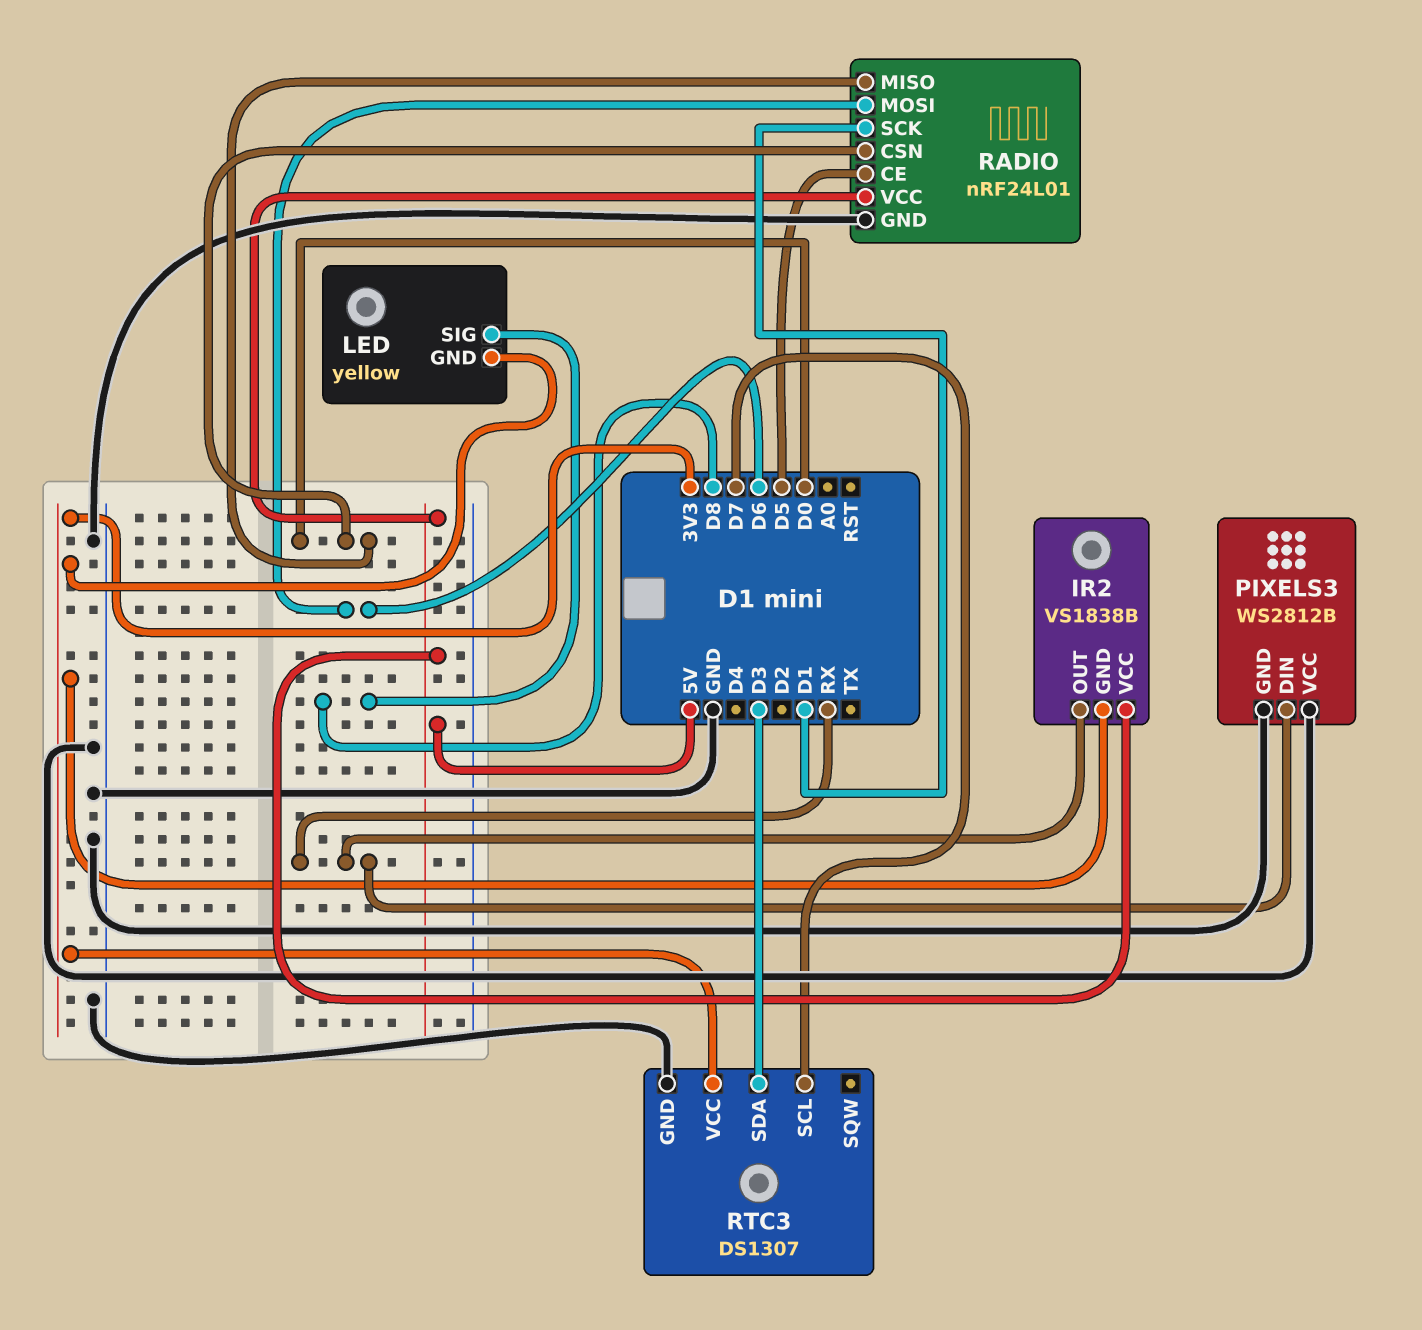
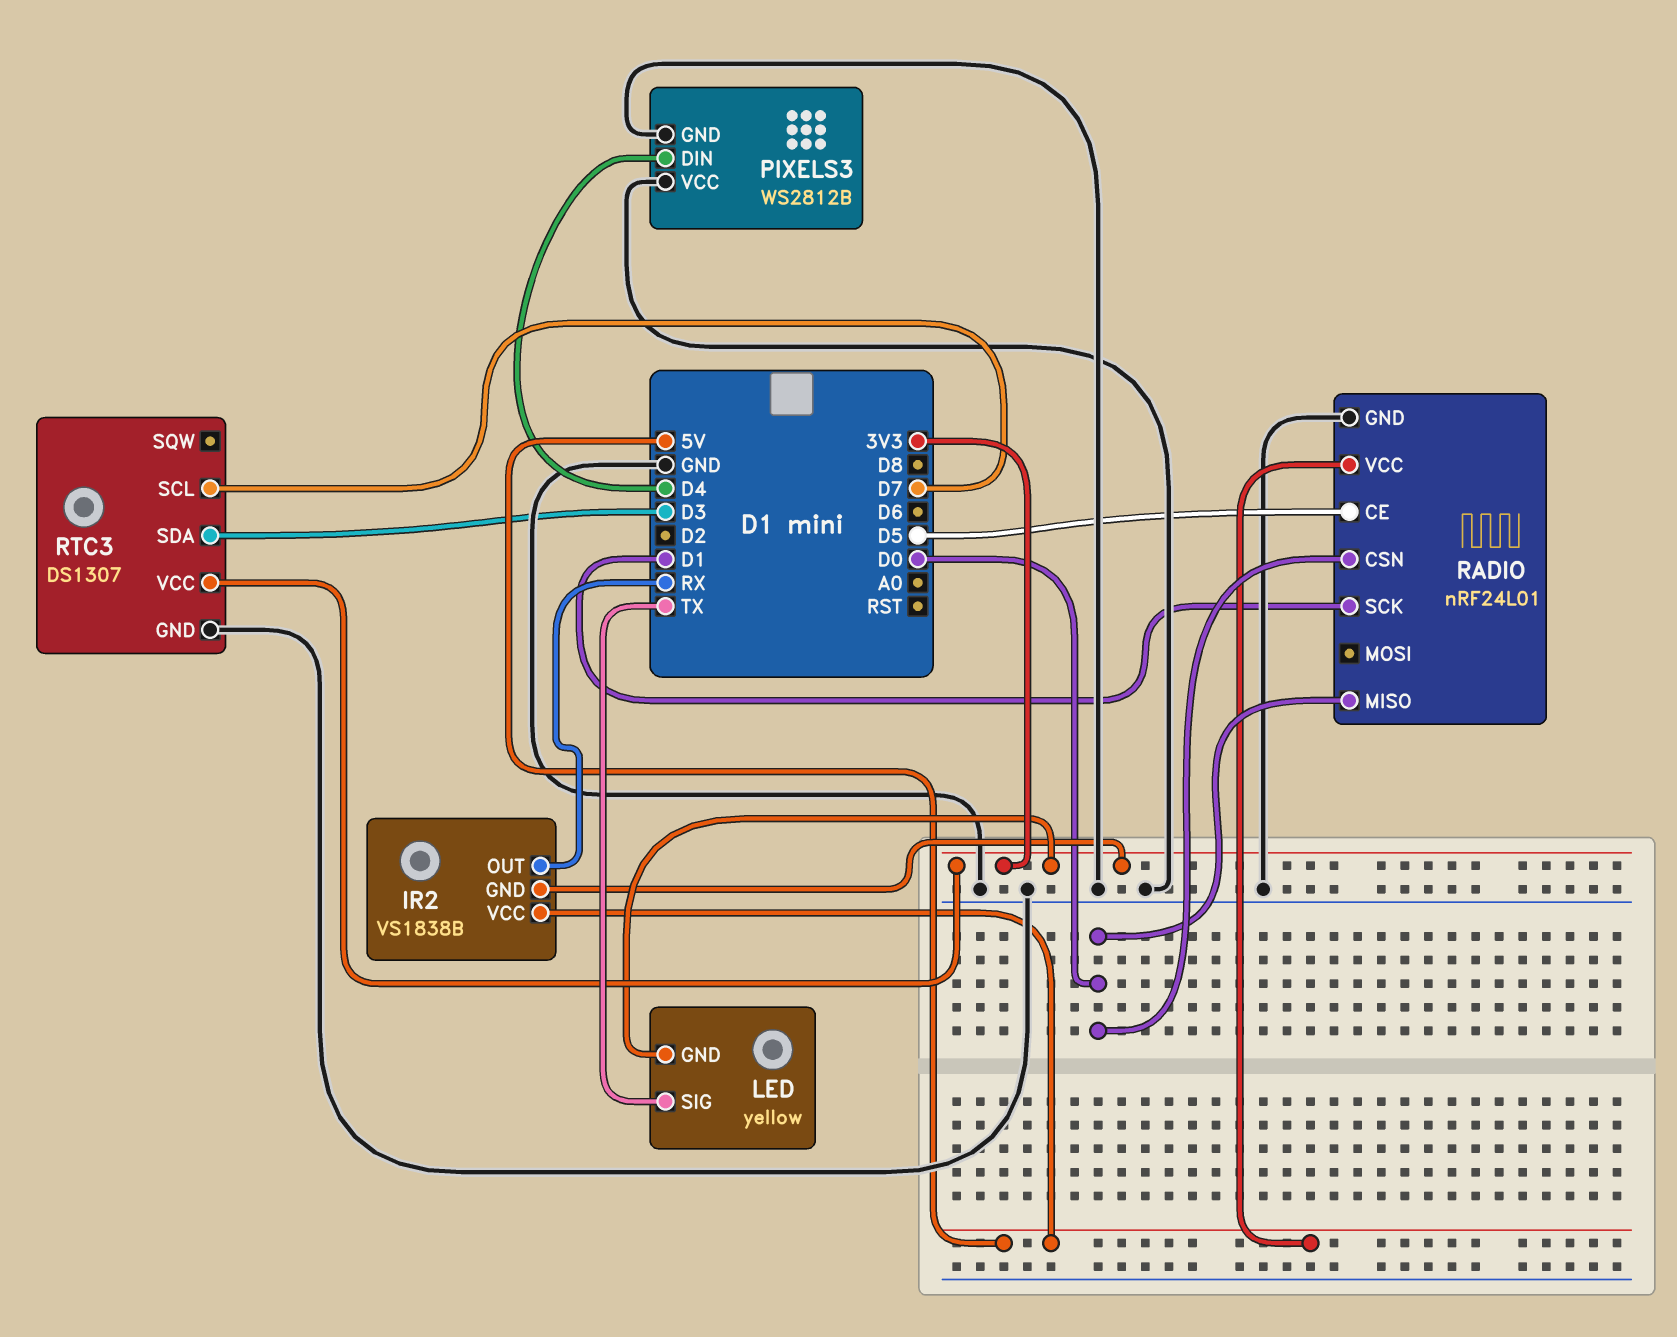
LED pin SIG: D8 -> TX
PIXELS3 pin DIN: RX -> D4
RADIO pin MOSI: D6 -> none

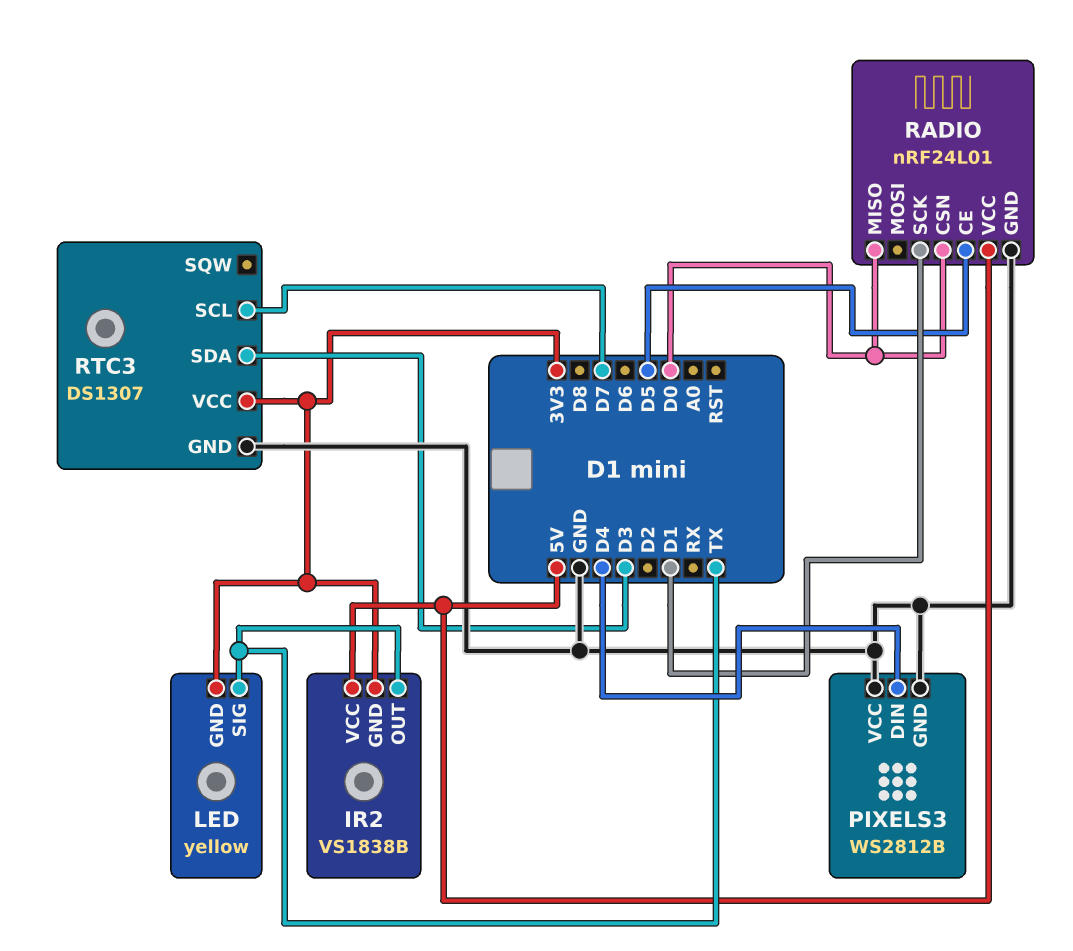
IR2 pin OUT: RX -> TX

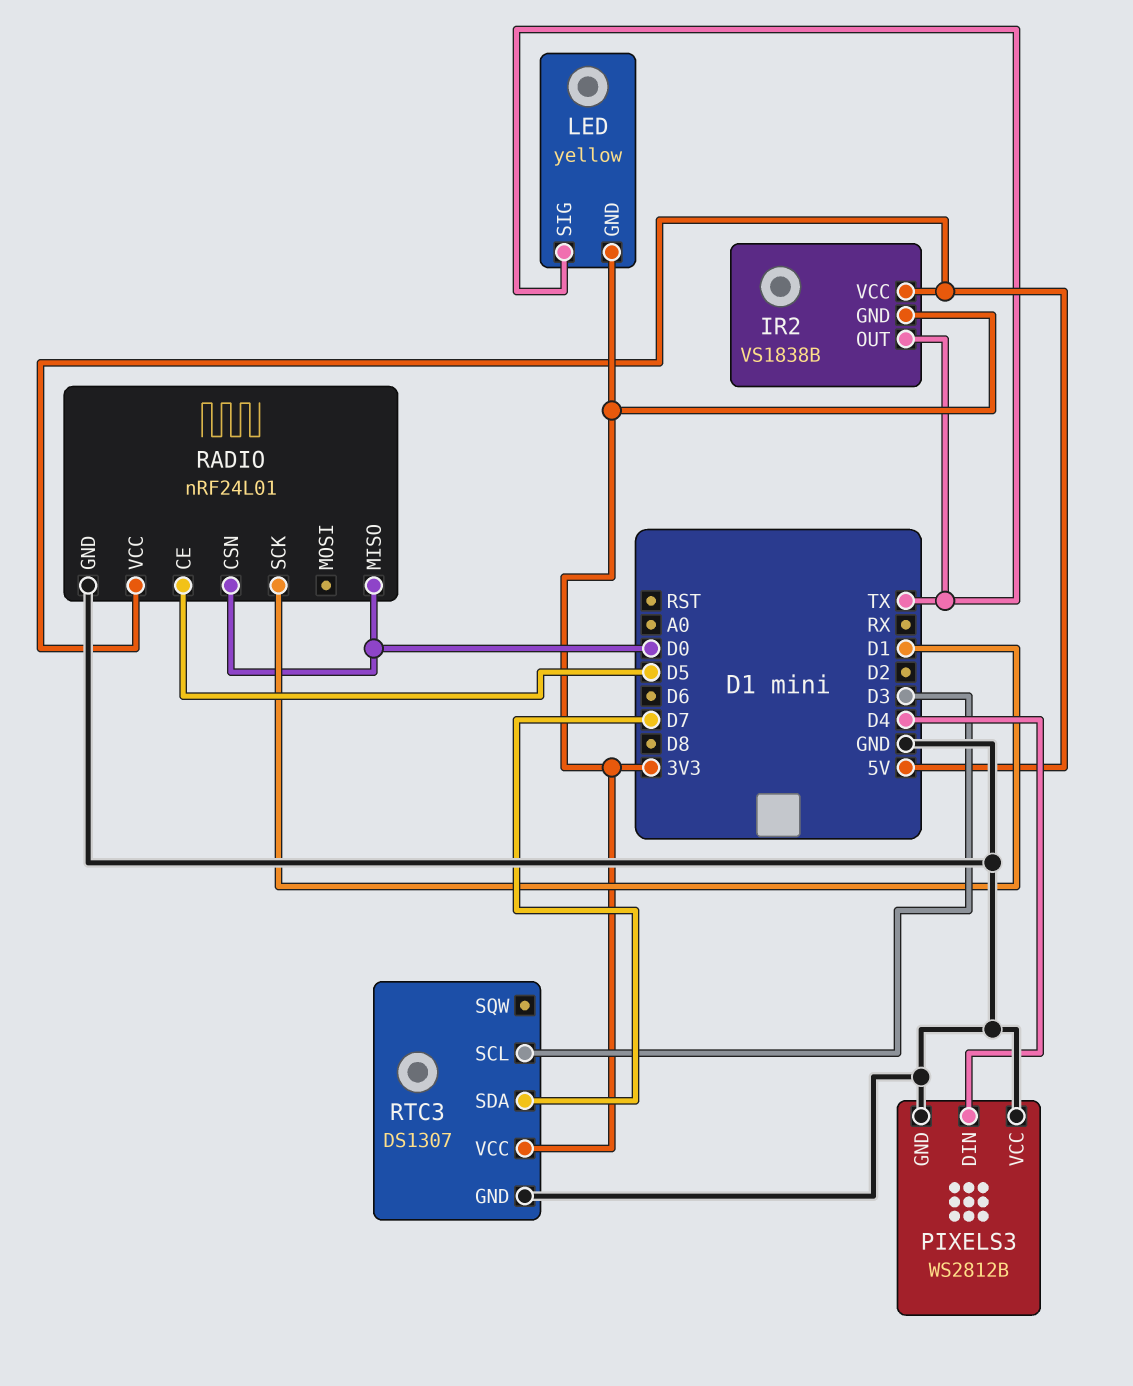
RTC3 pin SCL: D7 -> D3
RTC3 pin SDA: D3 -> D7

